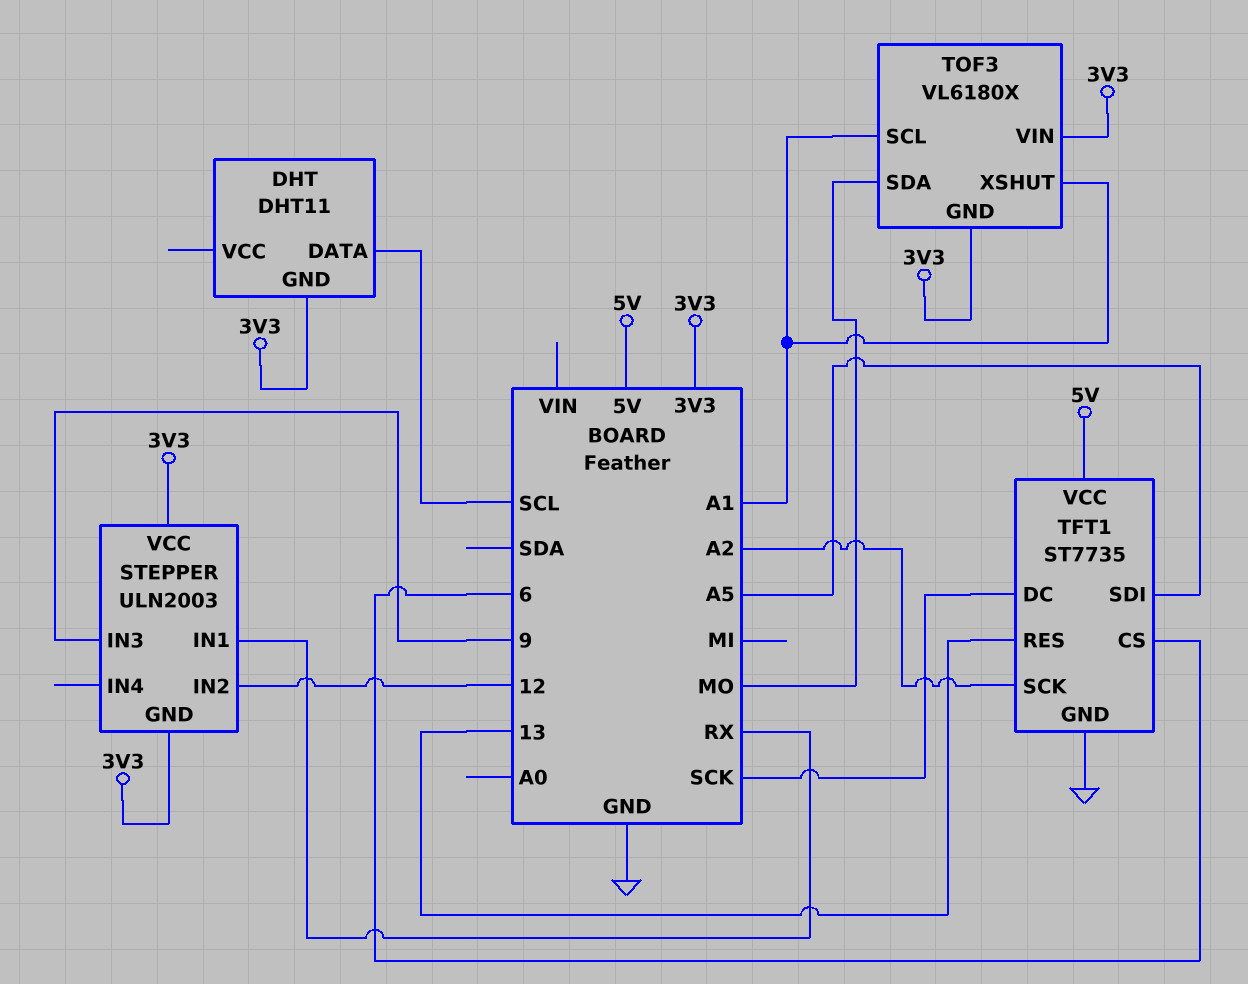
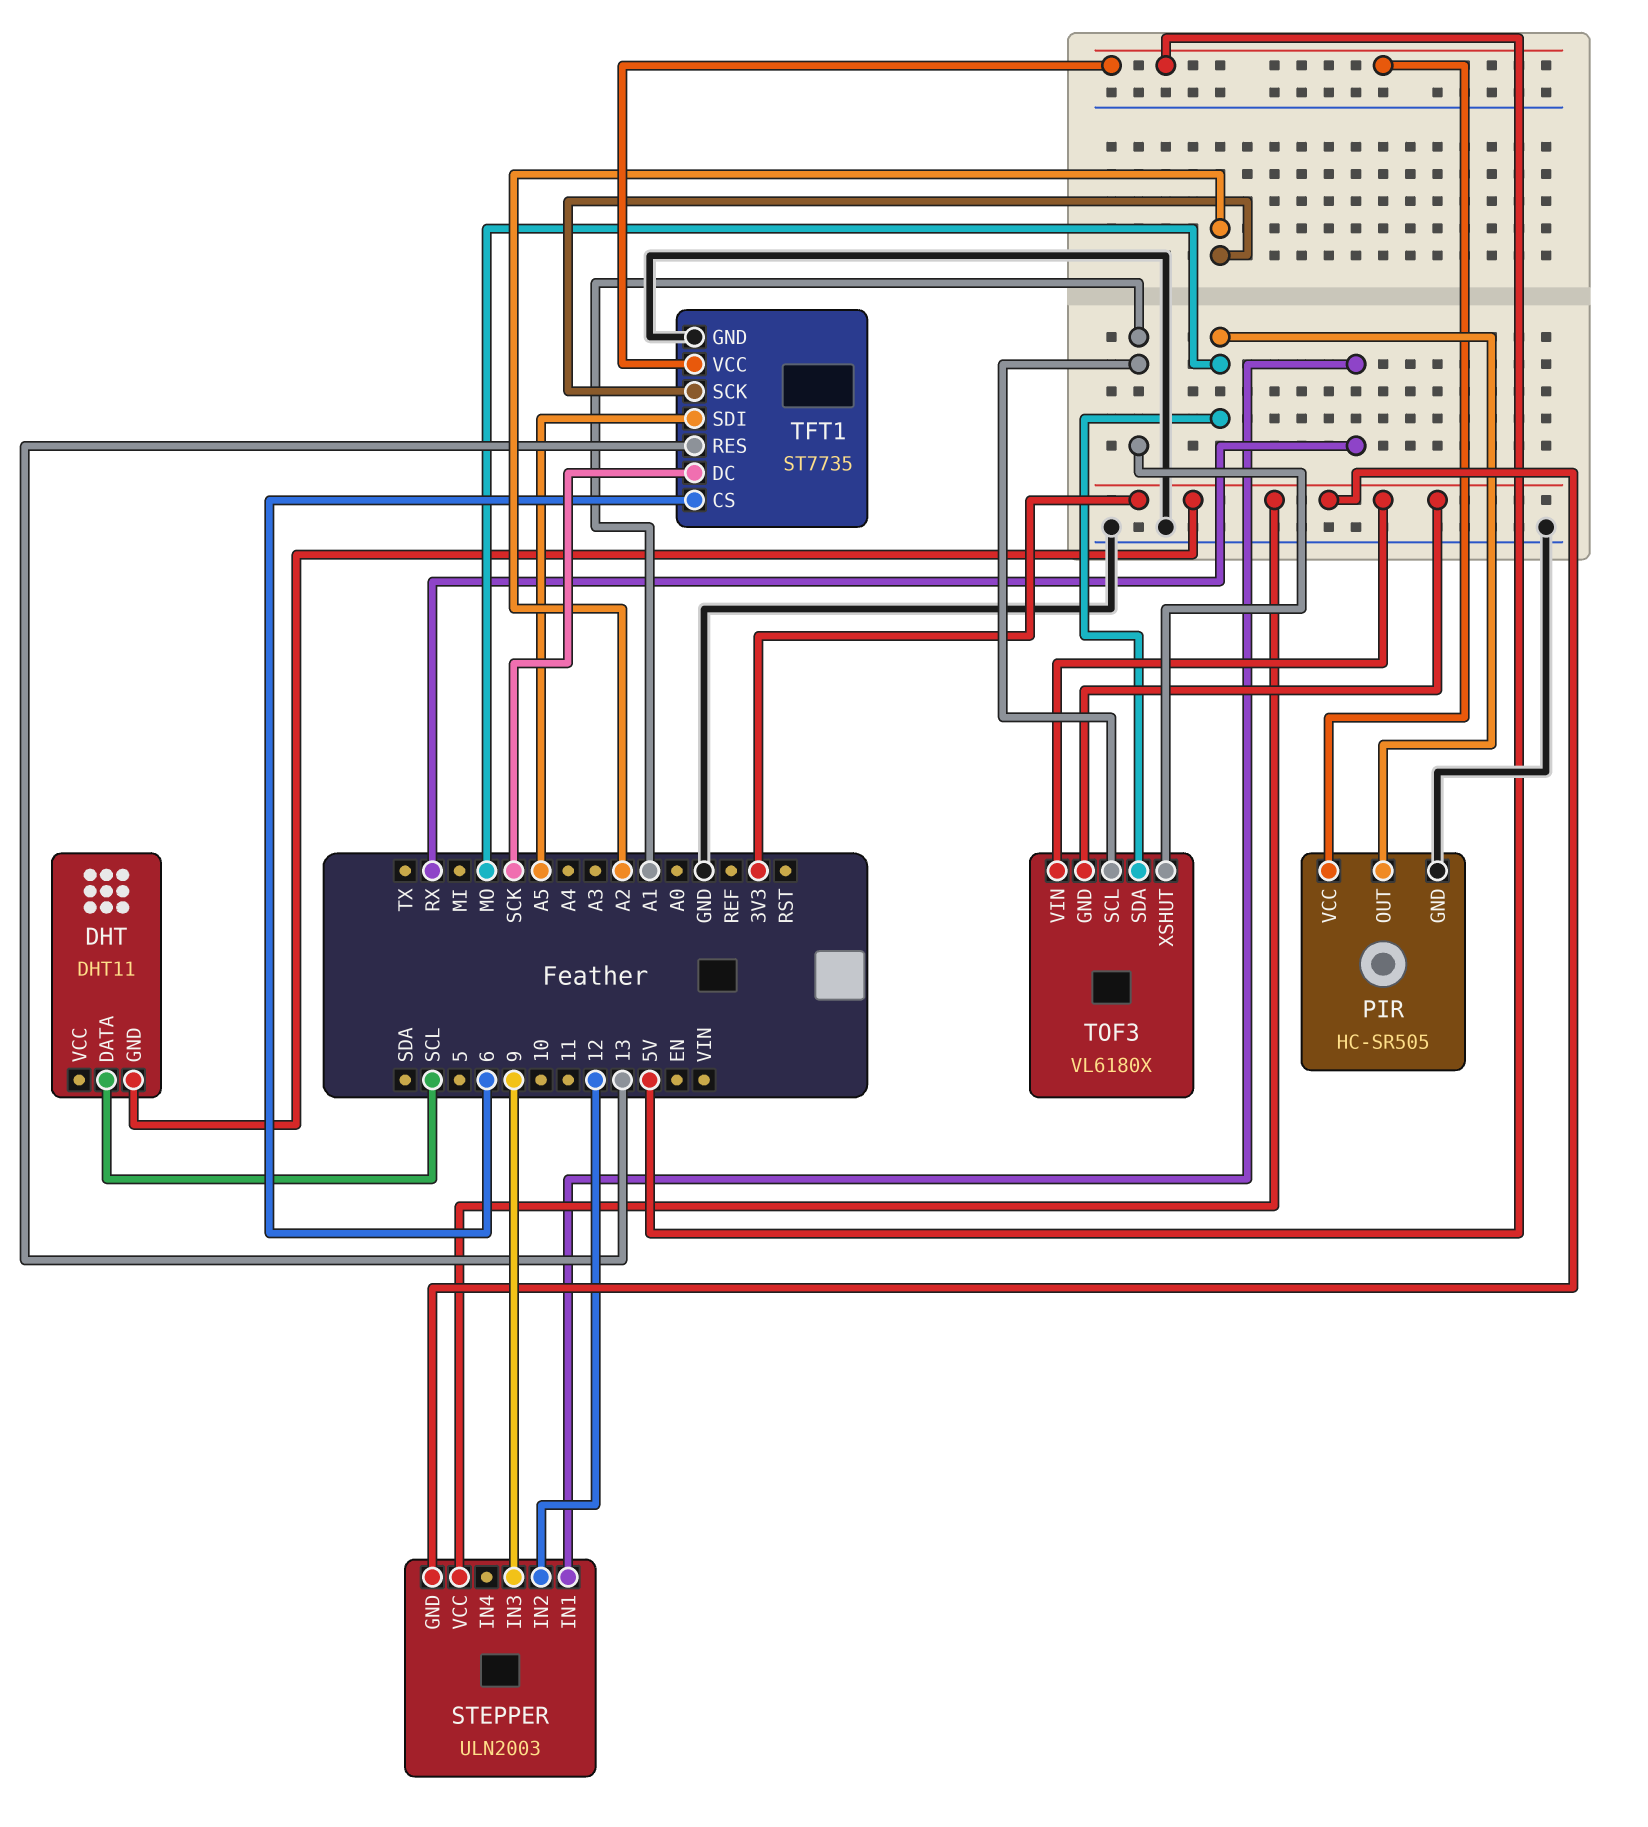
PIR: none -> HC-SR505
PIR pin GND: none -> GND
PIR pin OUT: none -> MO
PIR pin VCC: none -> 5V

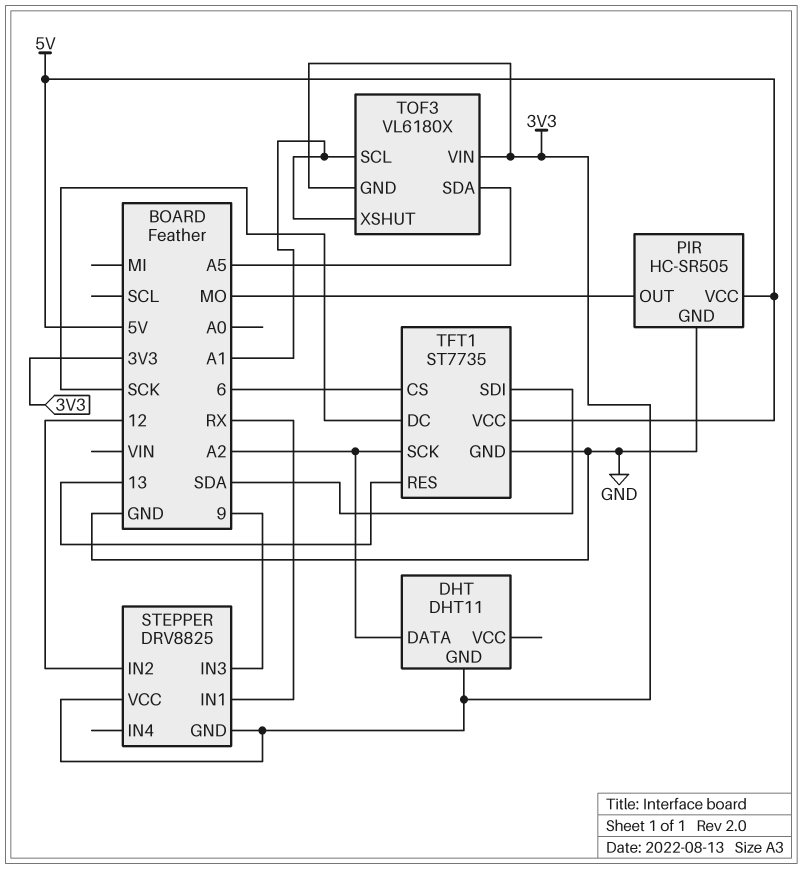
DHT pin DATA: SCL -> A2
STEPPER: ULN2003 -> DRV8825
TFT1 pin SDI: A5 -> SDA
TOF3 pin SDA: MO -> A5

